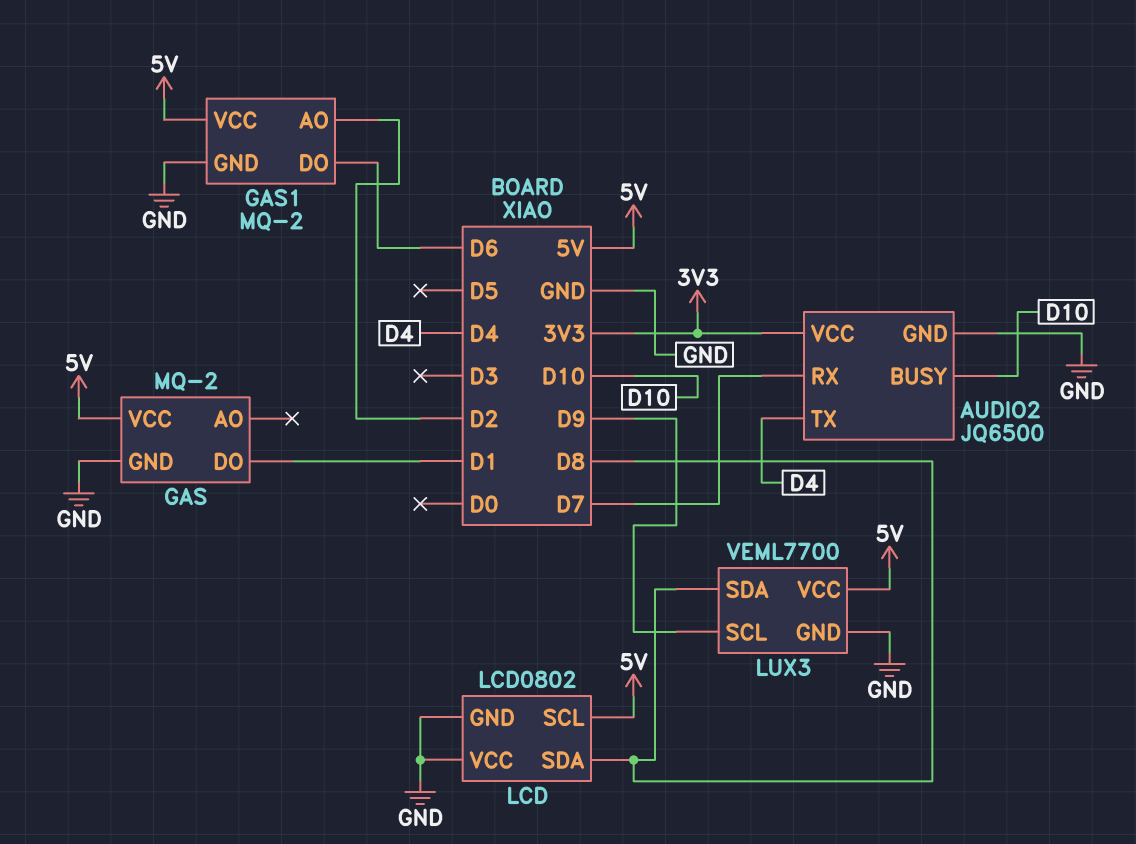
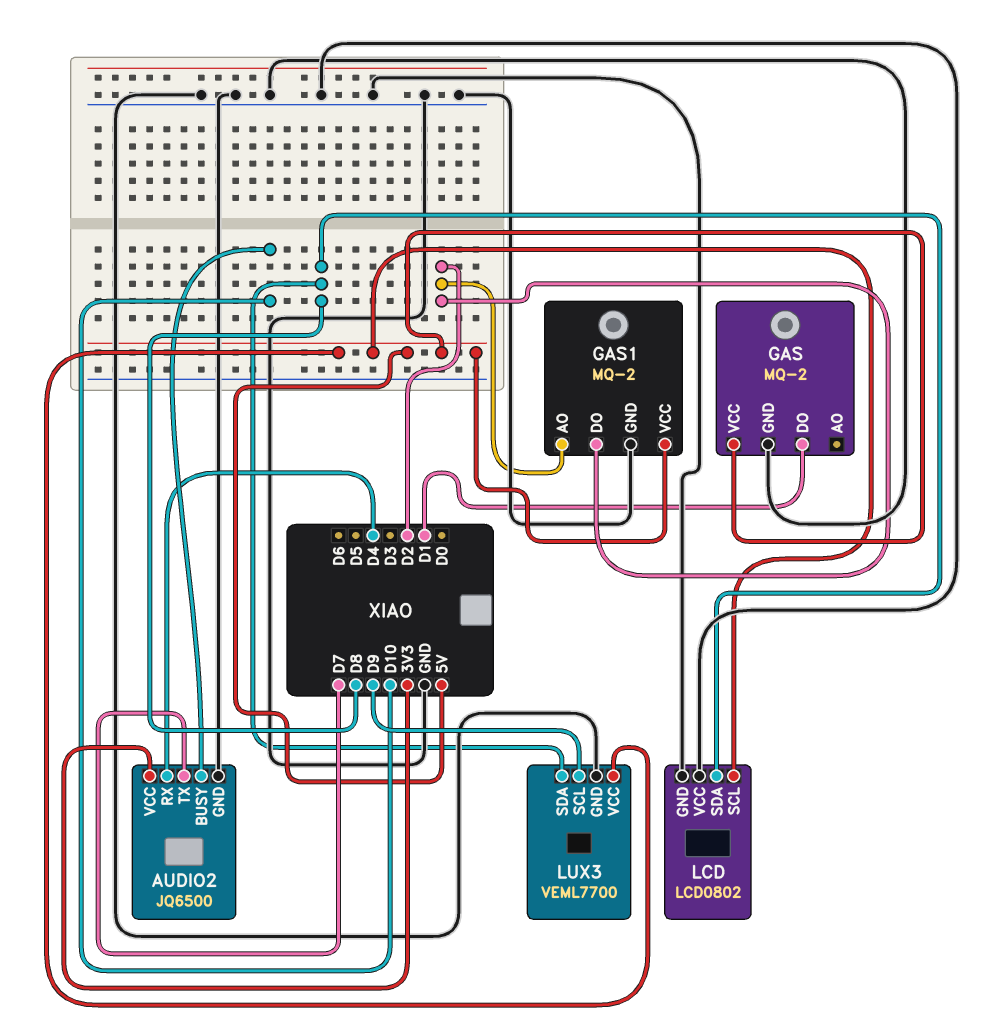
AUDIO2 pin RX: D7 -> D4
AUDIO2 pin TX: D4 -> D7
GAS1 pin DO: D6 -> D2

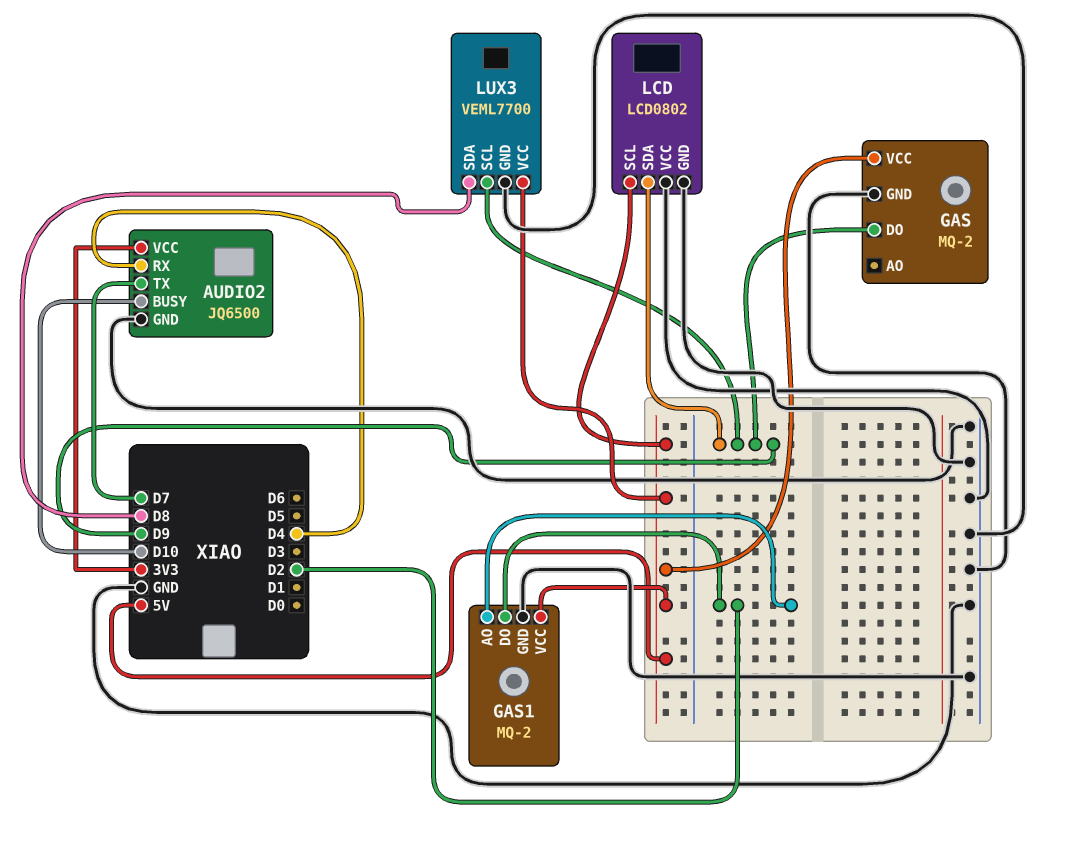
GAS pin DO: D1 -> D9
LCD pin SDA: D8 -> D9

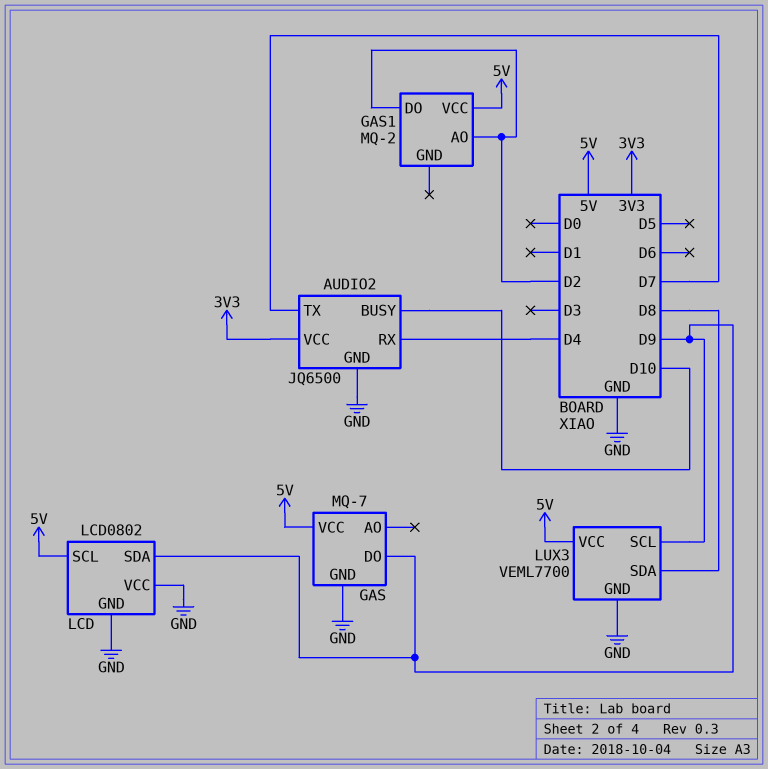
GAS: MQ-2 -> MQ-7
GAS1 pin GND: GND -> none

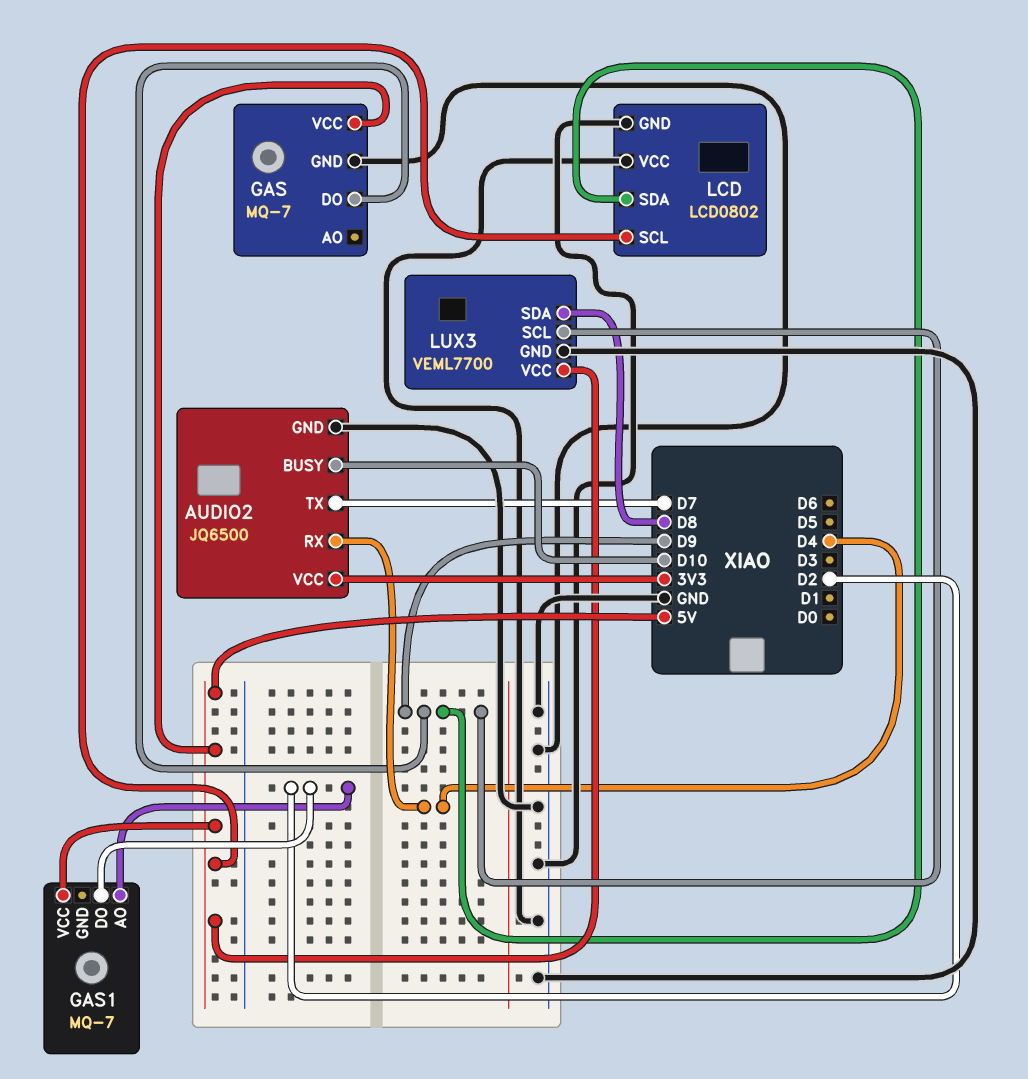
GAS1: MQ-2 -> MQ-7

